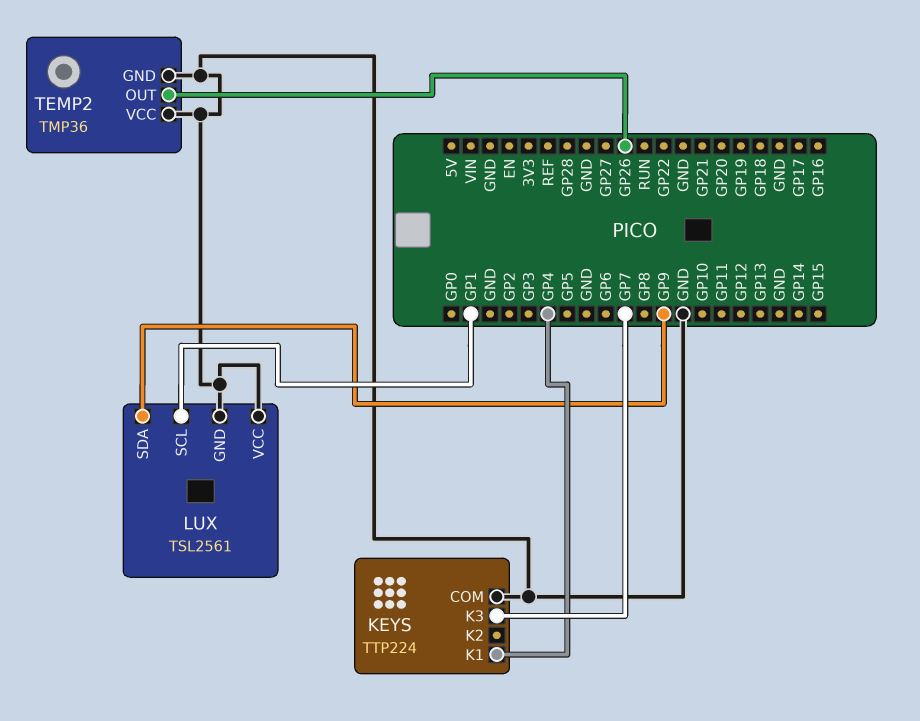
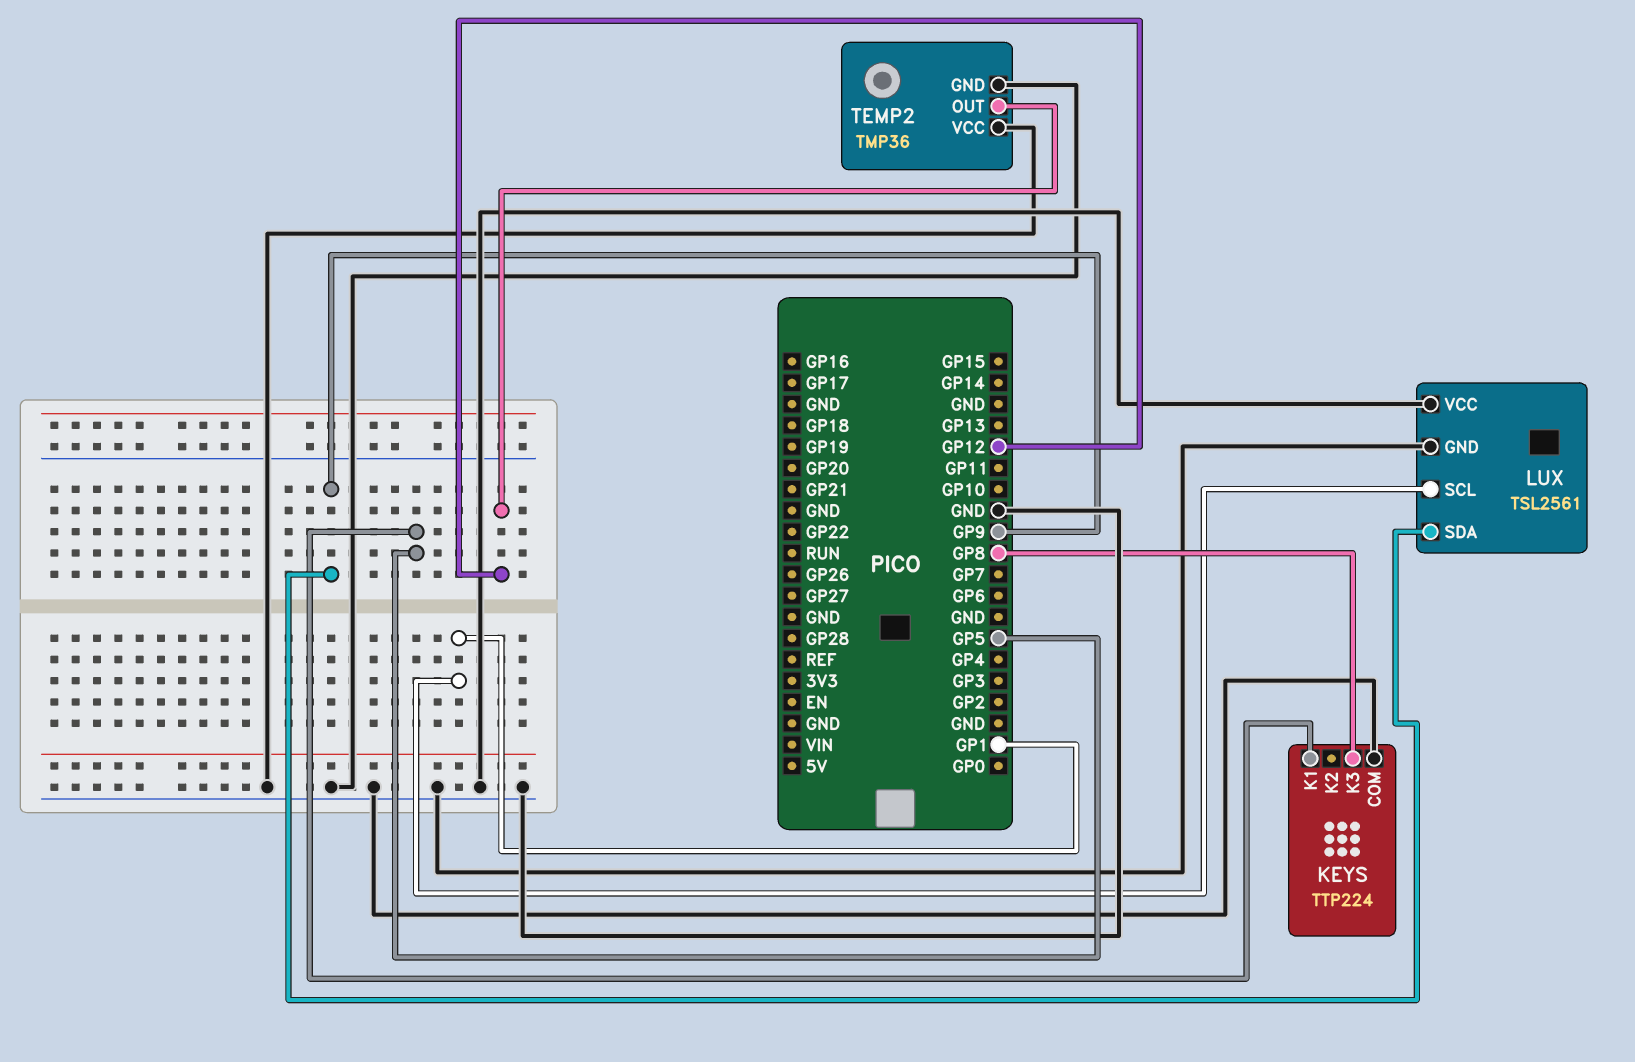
KEYS pin K1: GP4 -> GP5
KEYS pin K3: GP7 -> GP8
TEMP2 pin OUT: GP26 -> GP12

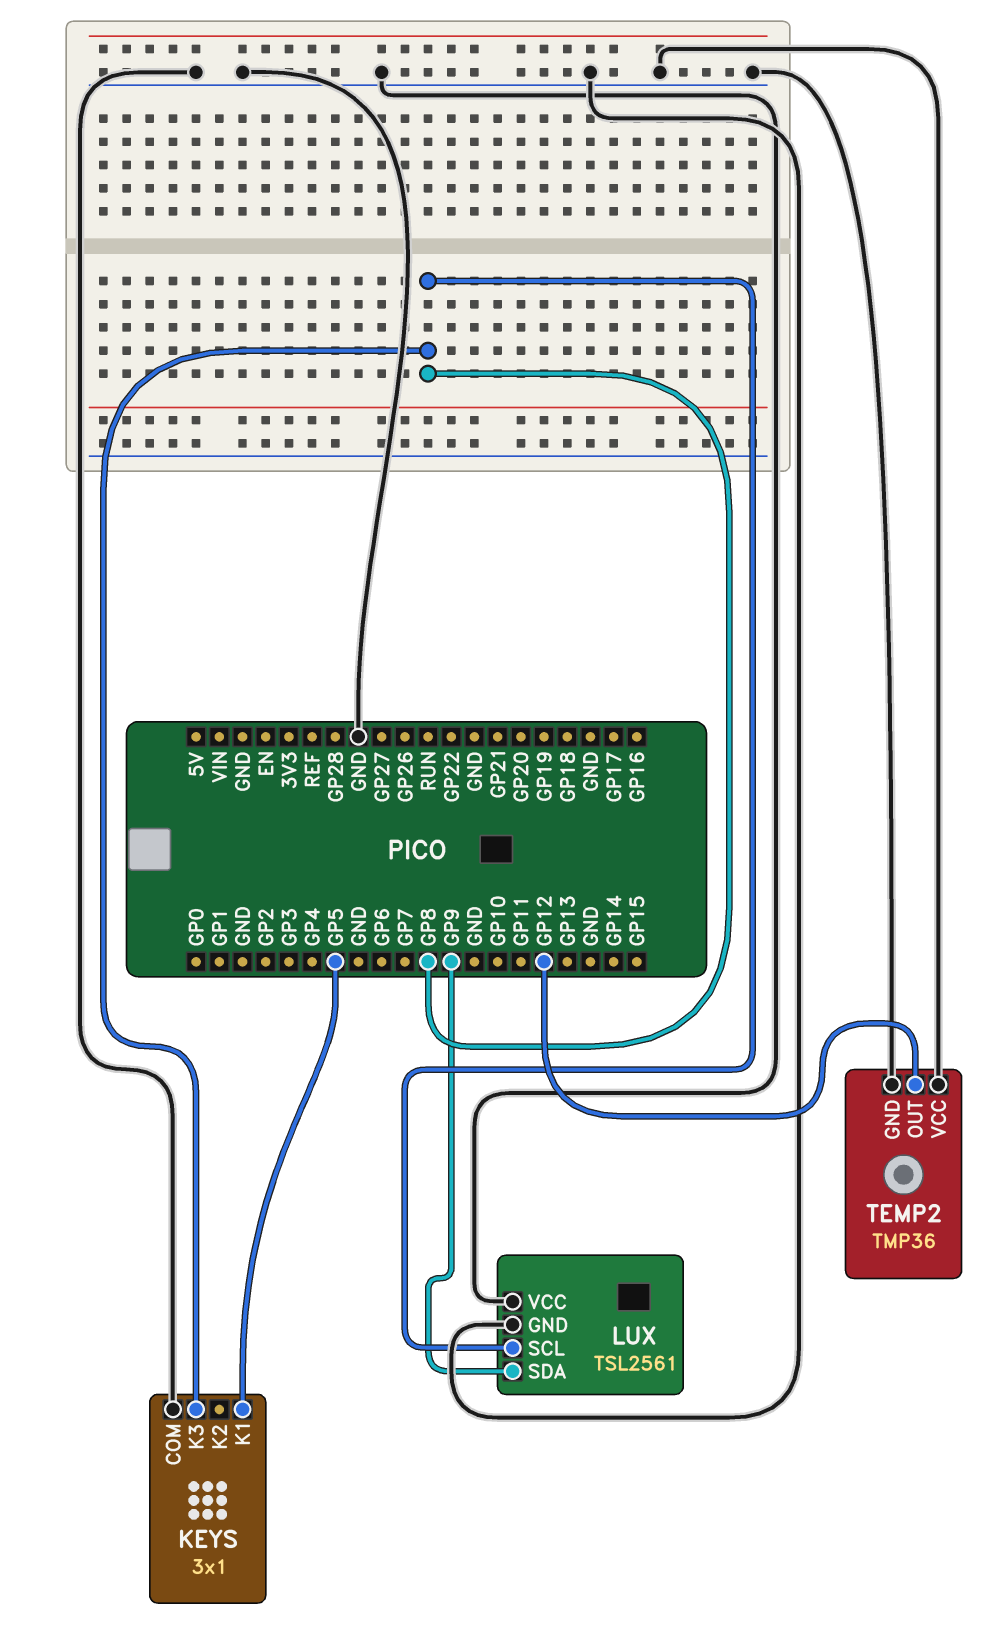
KEYS: TTP224 -> 3x1
LUX pin SCL: GP1 -> GP8

